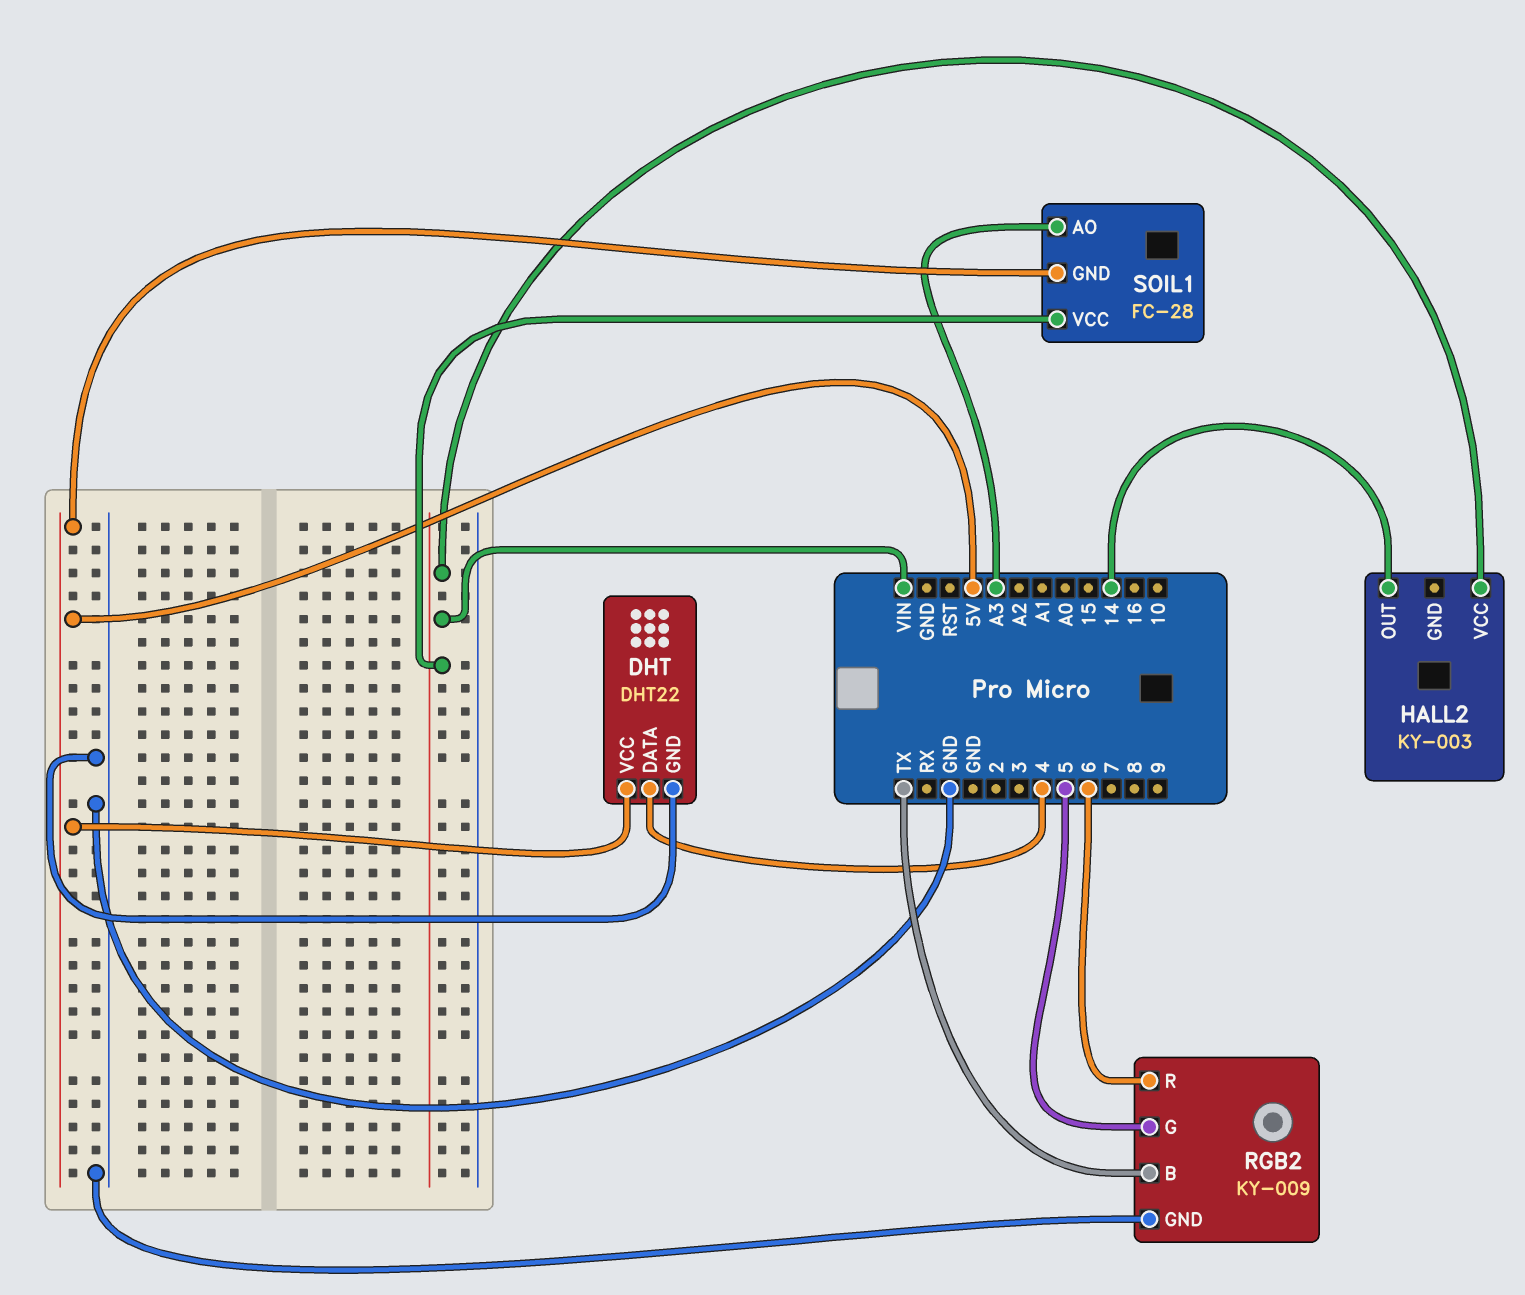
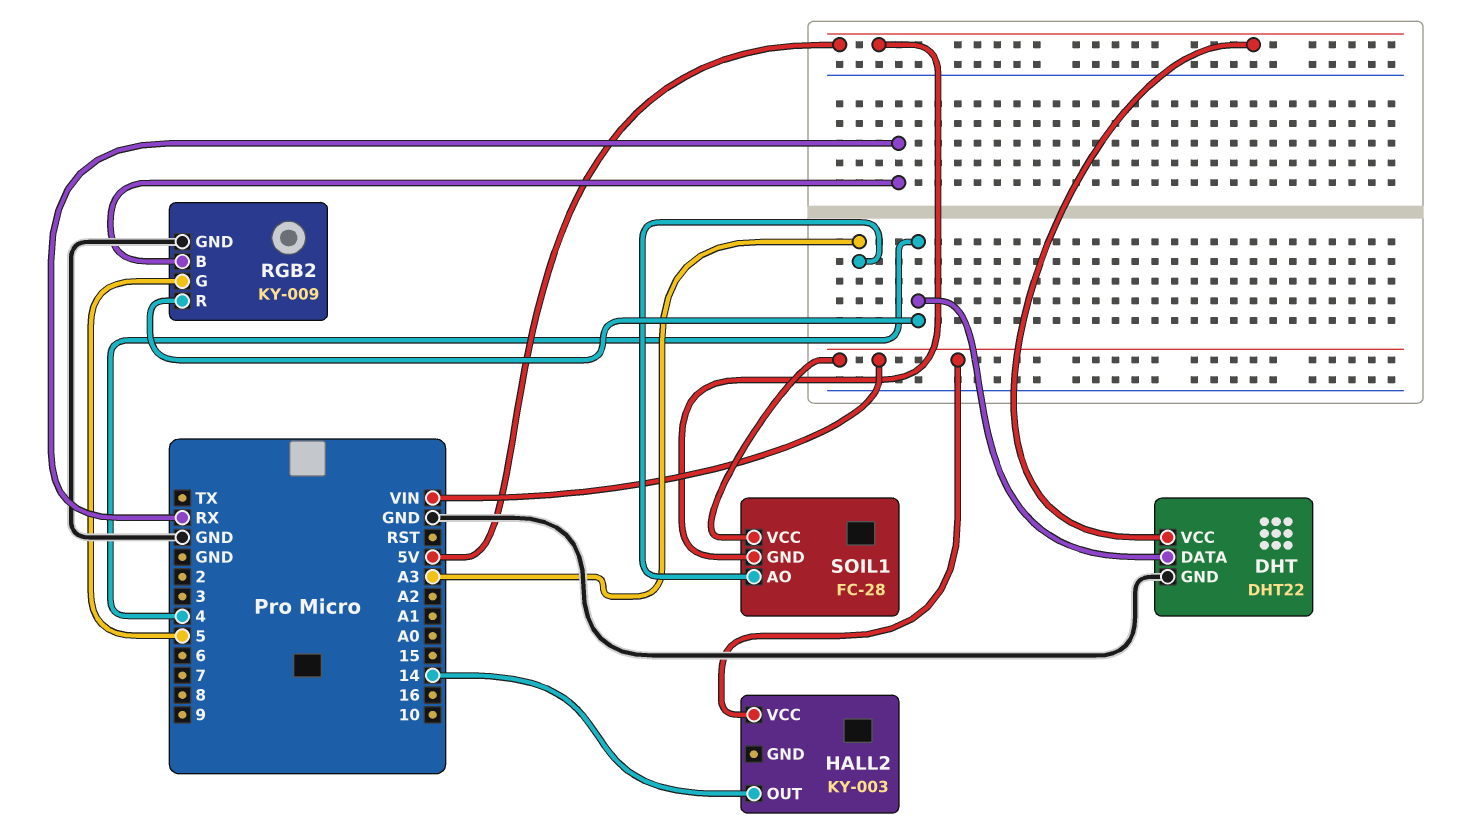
RGB2 pin B: TX -> RX
RGB2 pin R: 6 -> 4

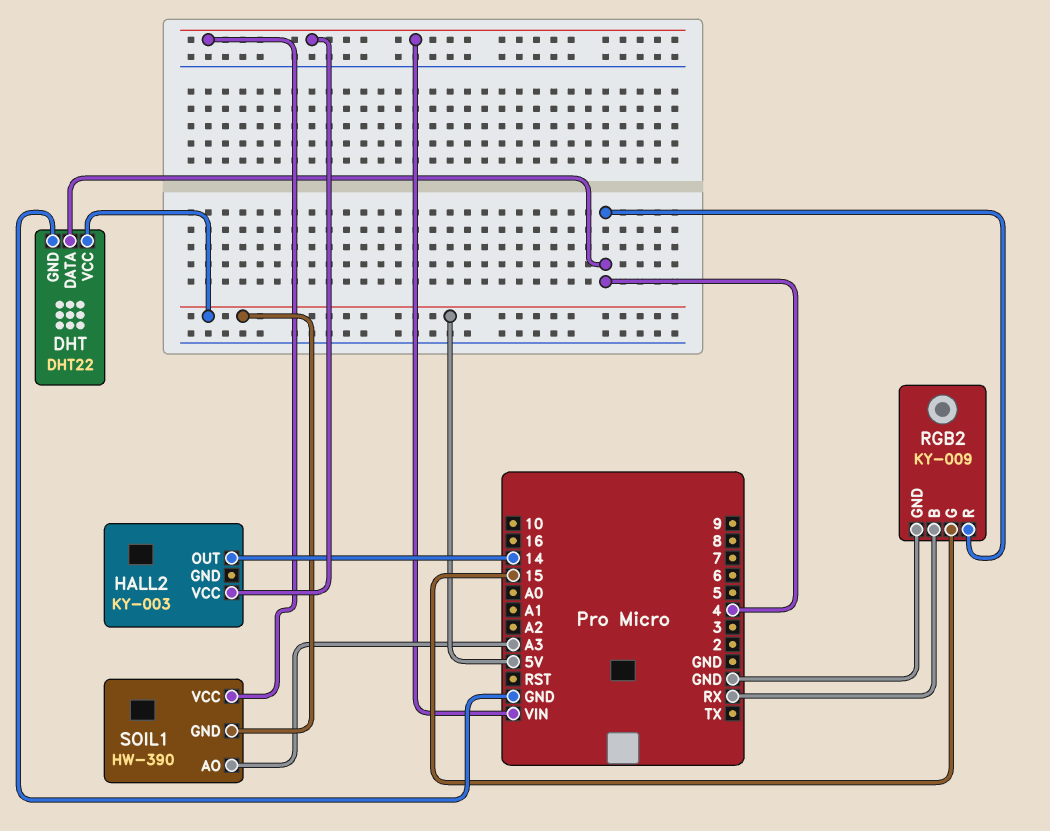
RGB2 pin G: 5 -> 15
SOIL1: FC-28 -> HW-390

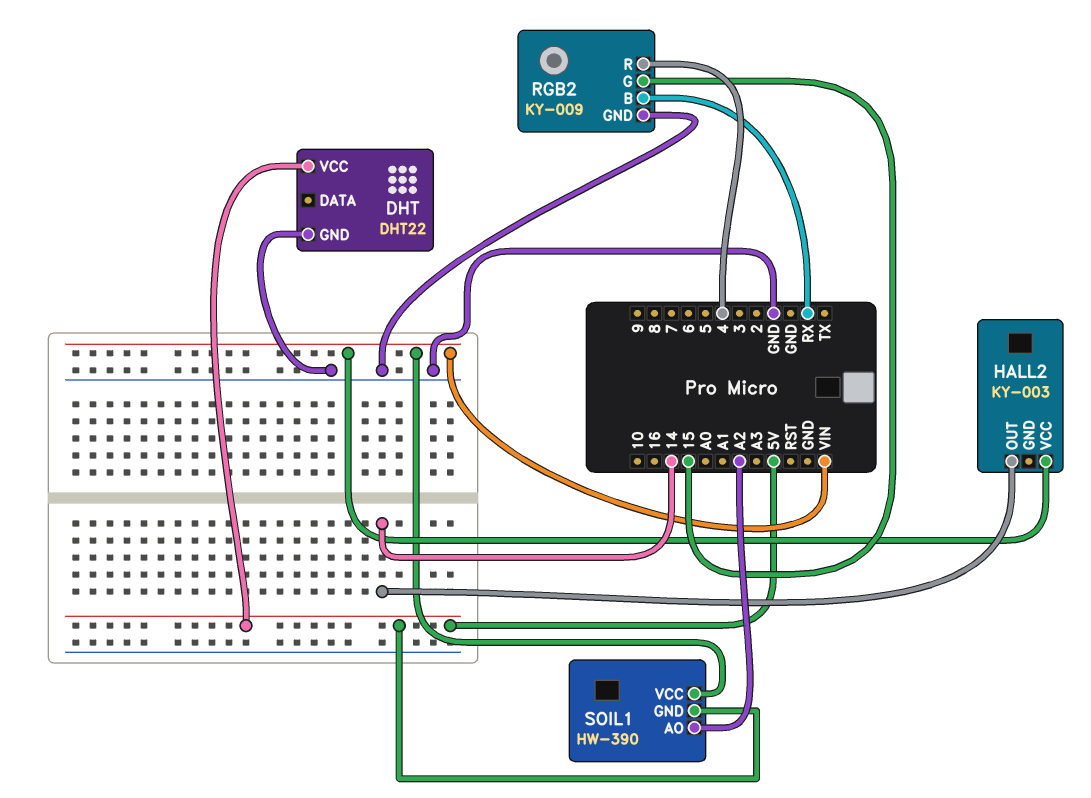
DHT pin DATA: 4 -> none
SOIL1 pin AO: A3 -> A2

